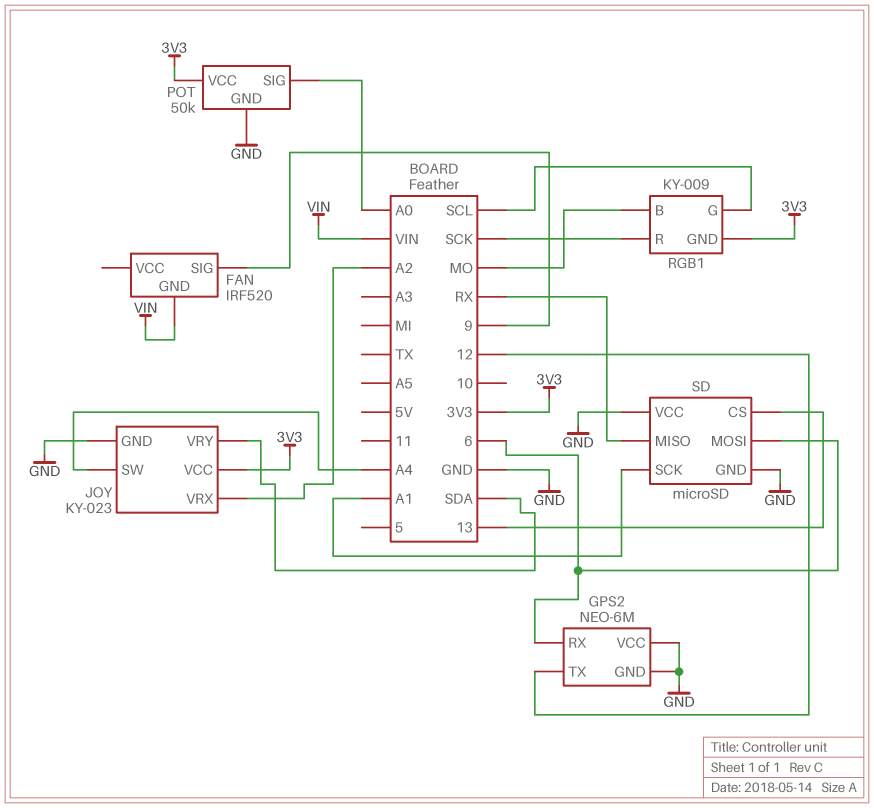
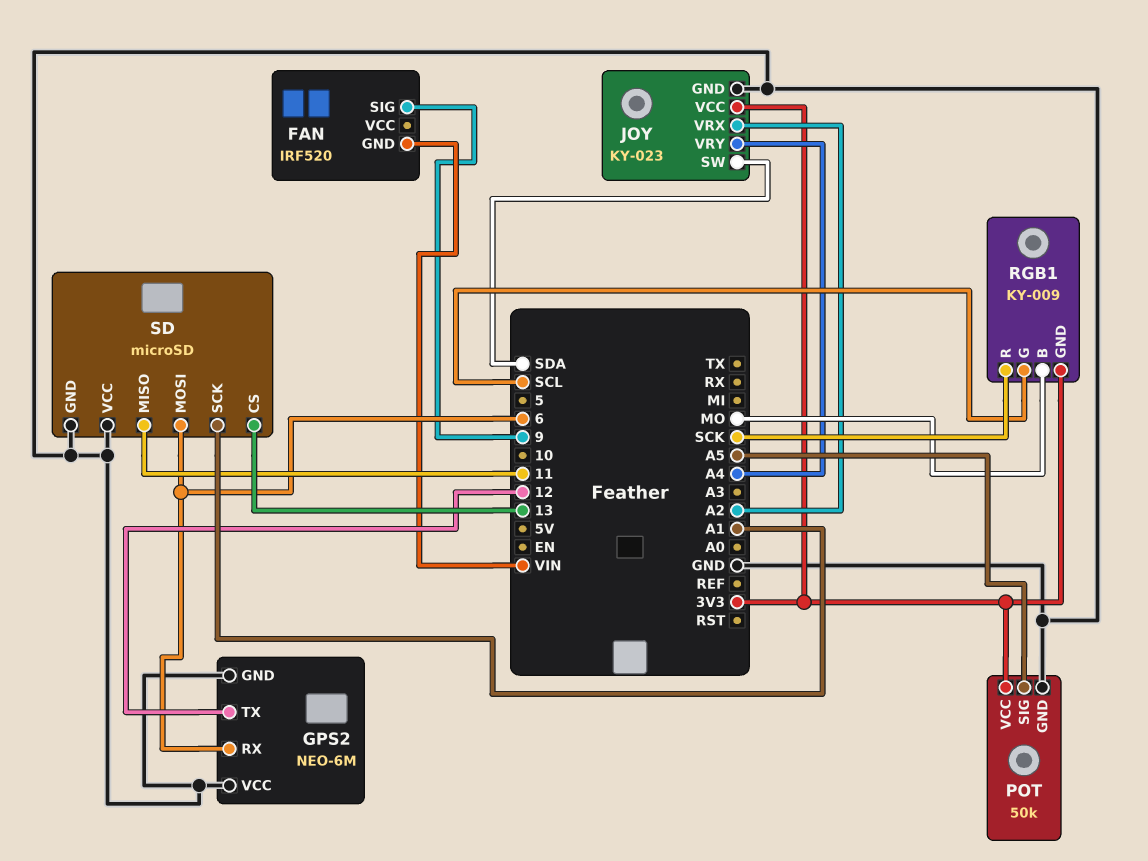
JOY pin SW: A4 -> SDA
JOY pin VRY: SDA -> A4
POT pin SIG: A0 -> A5
SD pin MISO: RX -> 11

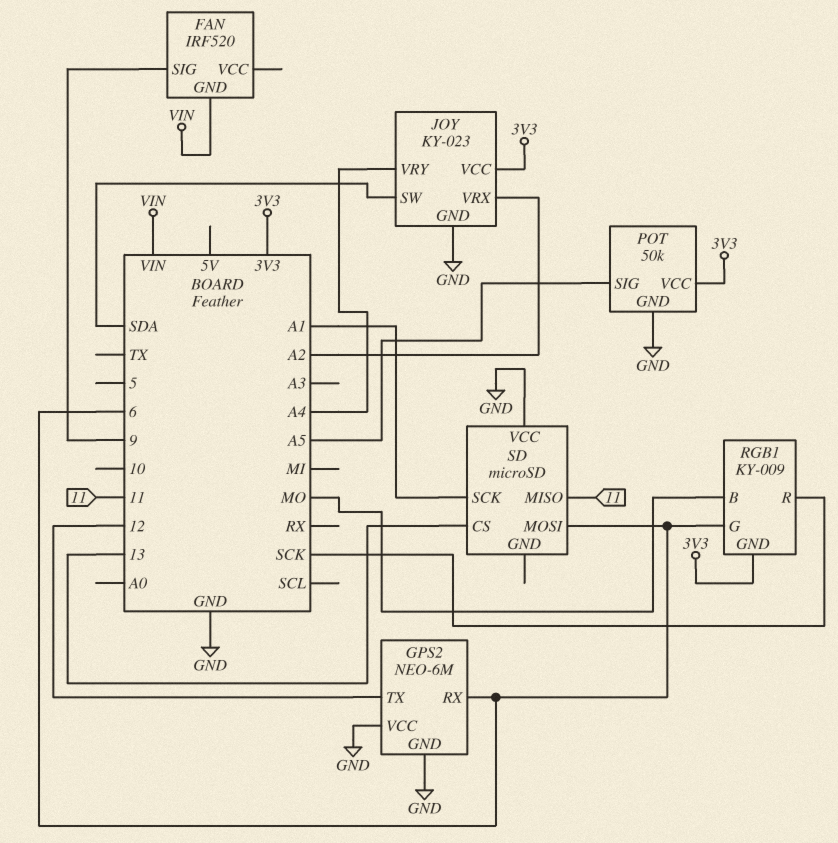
RGB1 pin G: SCL -> 6
SD pin GND: GND -> none

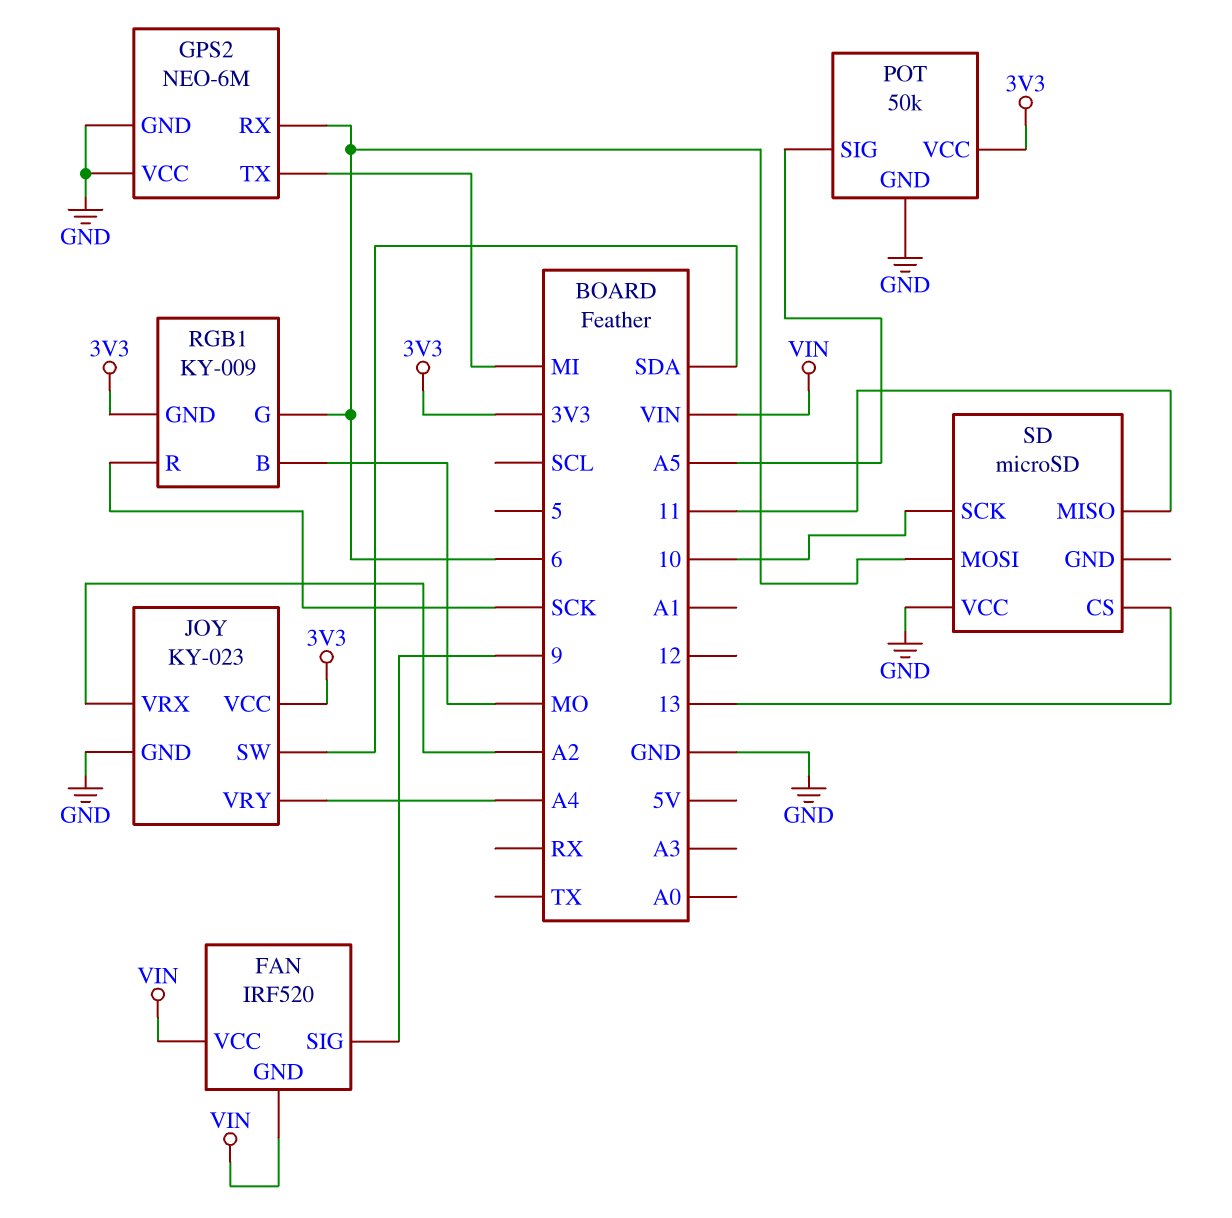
FAN pin VCC: none -> VIN
GPS2 pin TX: 12 -> MI
SD pin SCK: A1 -> 10

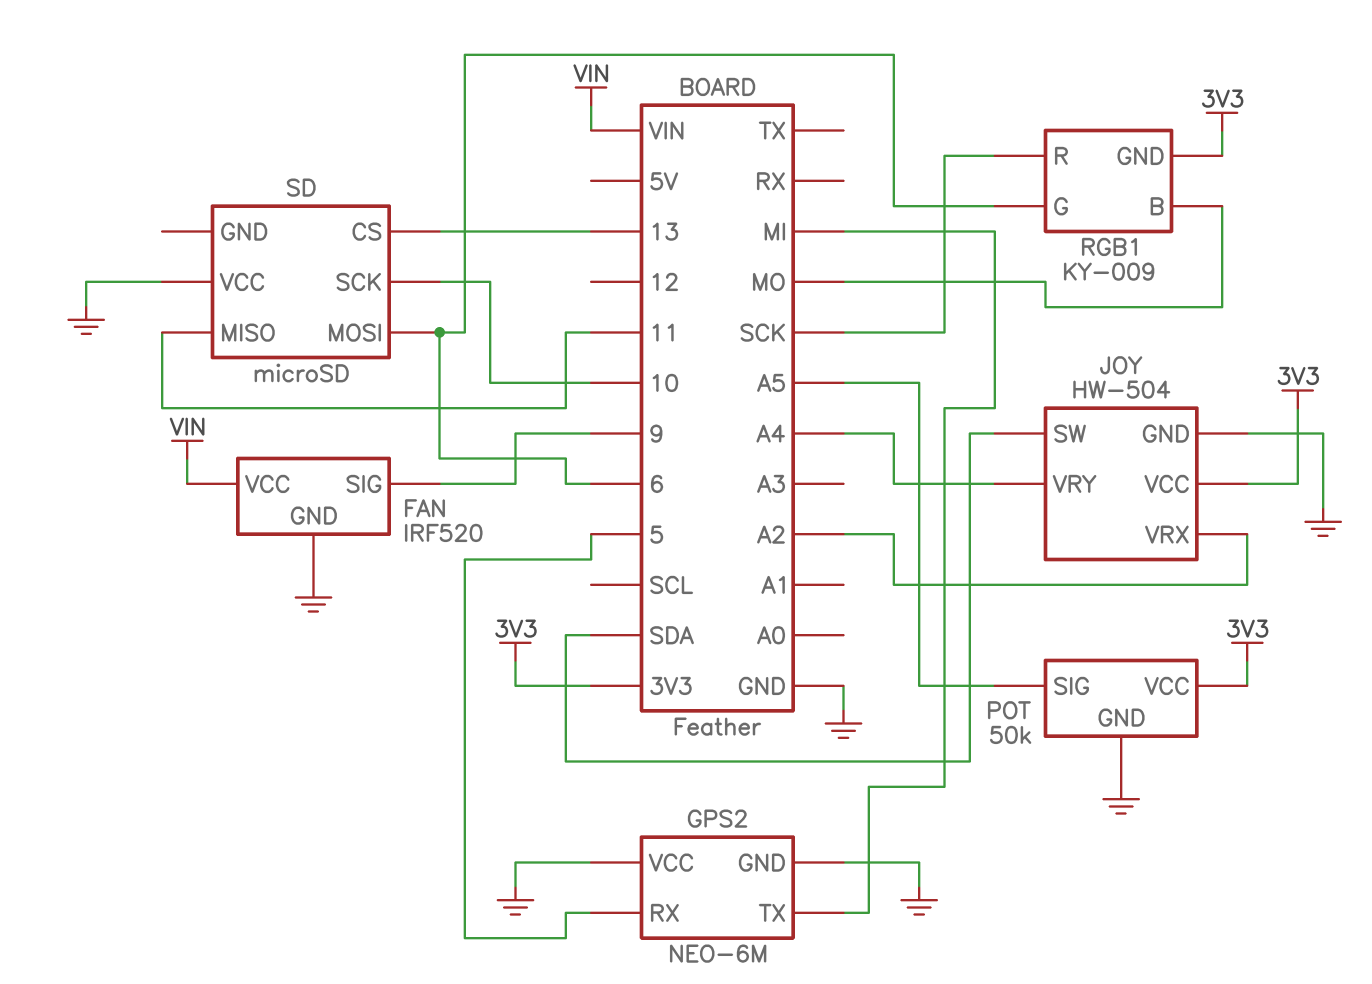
FAN pin GND: VIN -> GND
GPS2 pin RX: 6 -> 5
JOY: KY-023 -> HW-504

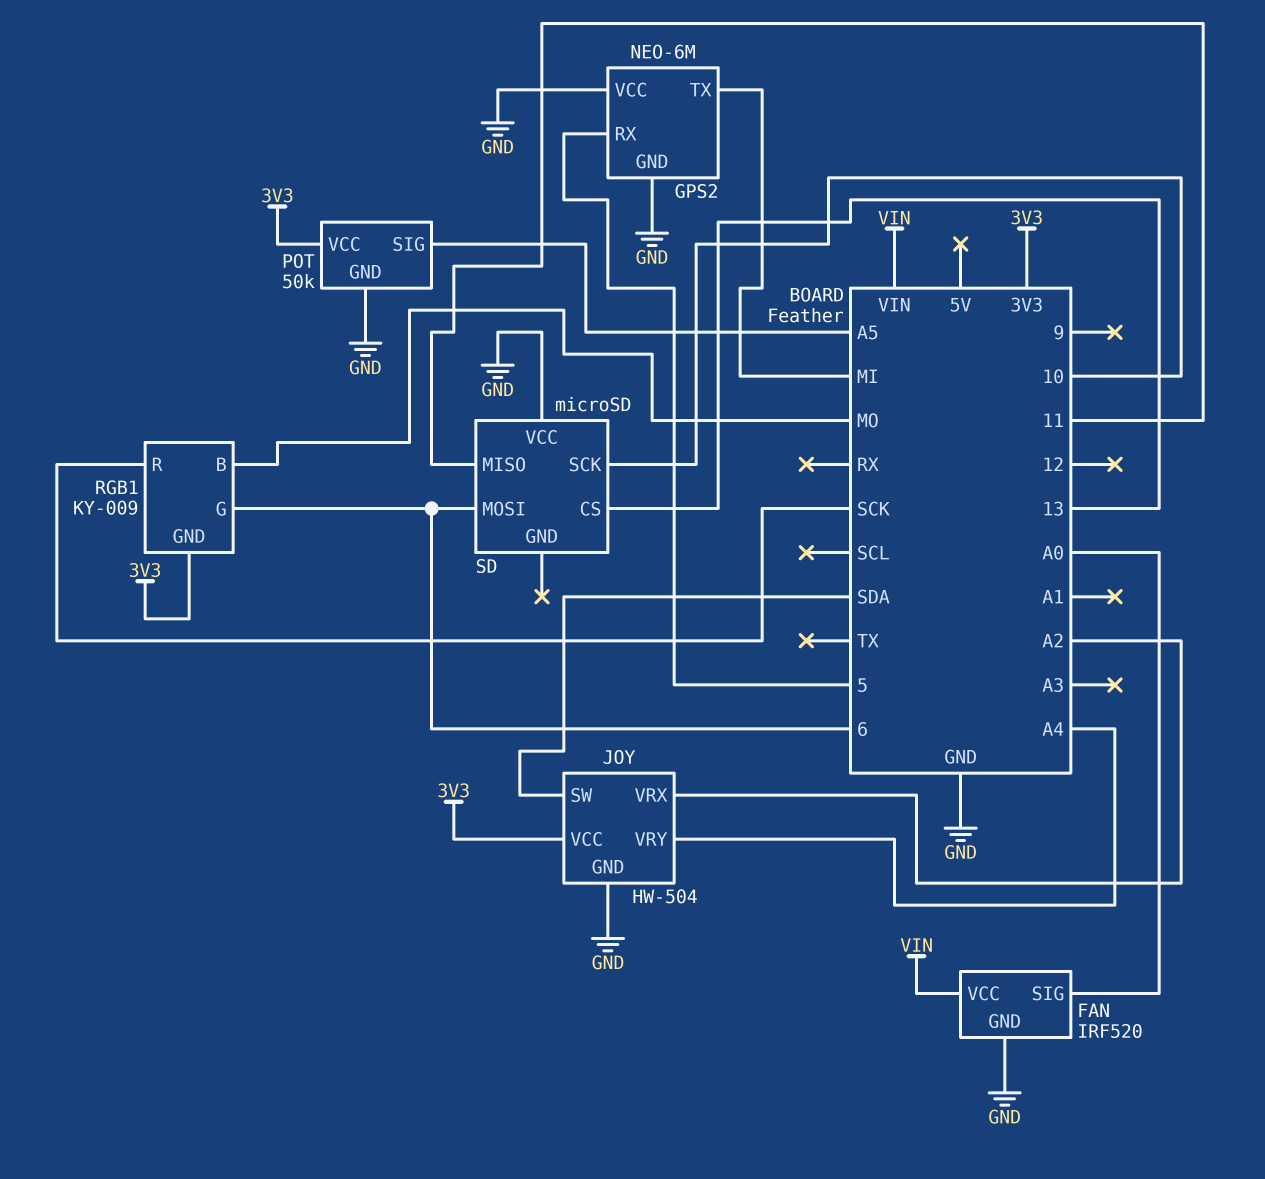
FAN pin SIG: 9 -> A0

